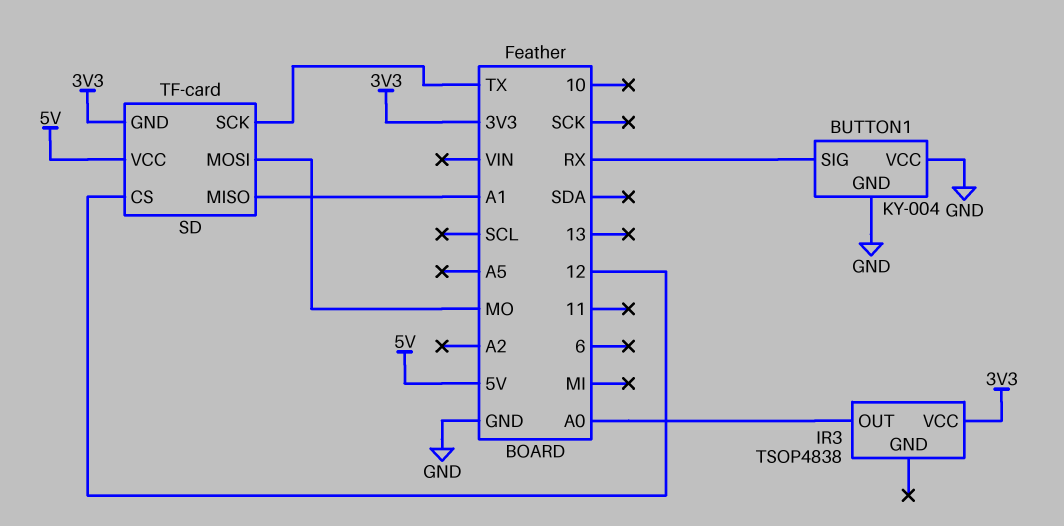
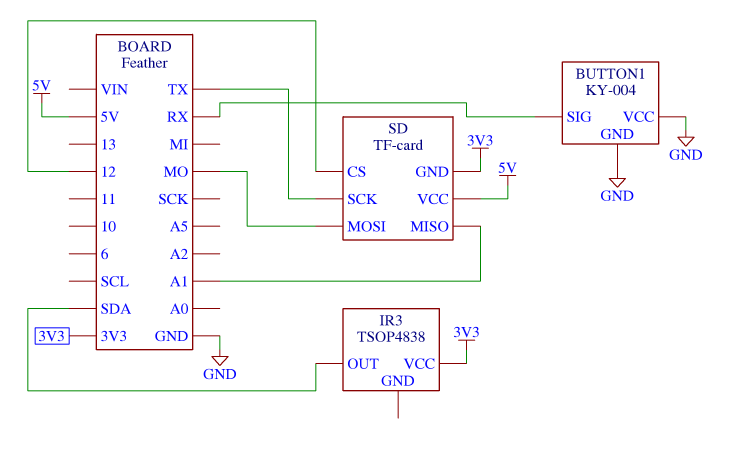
IR3 pin OUT: A0 -> SDA

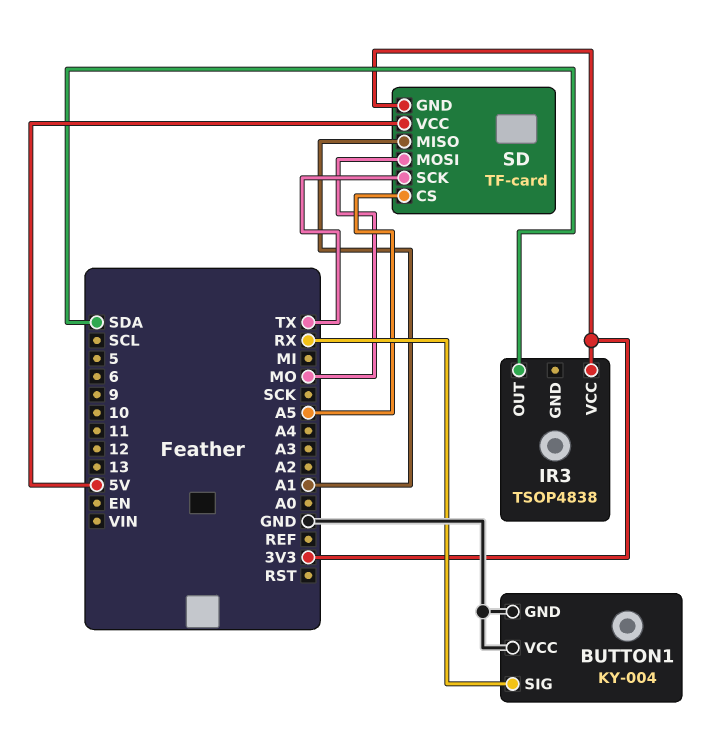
SD pin CS: 12 -> A5

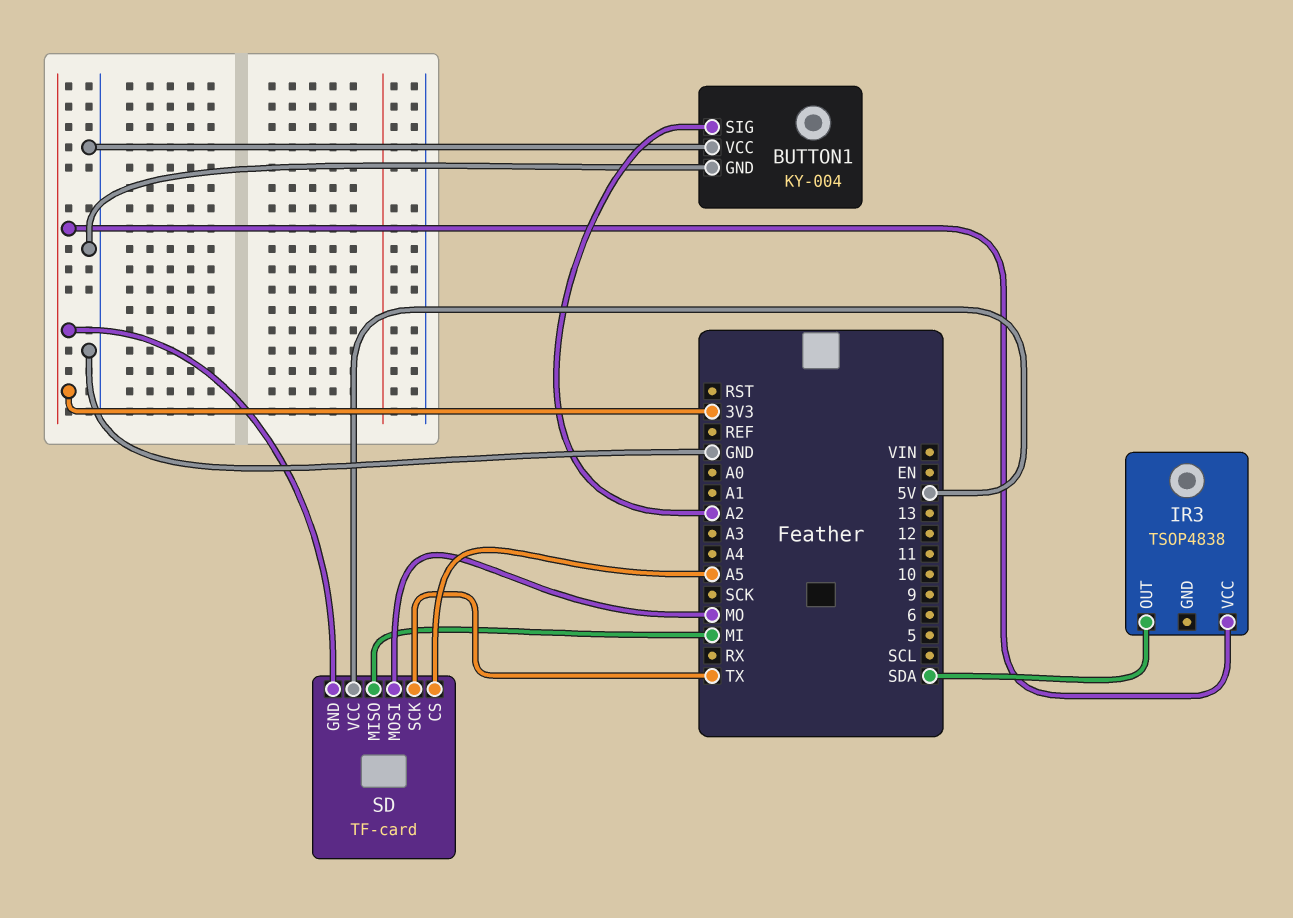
BUTTON1 pin SIG: RX -> A2
SD pin MISO: A1 -> MI

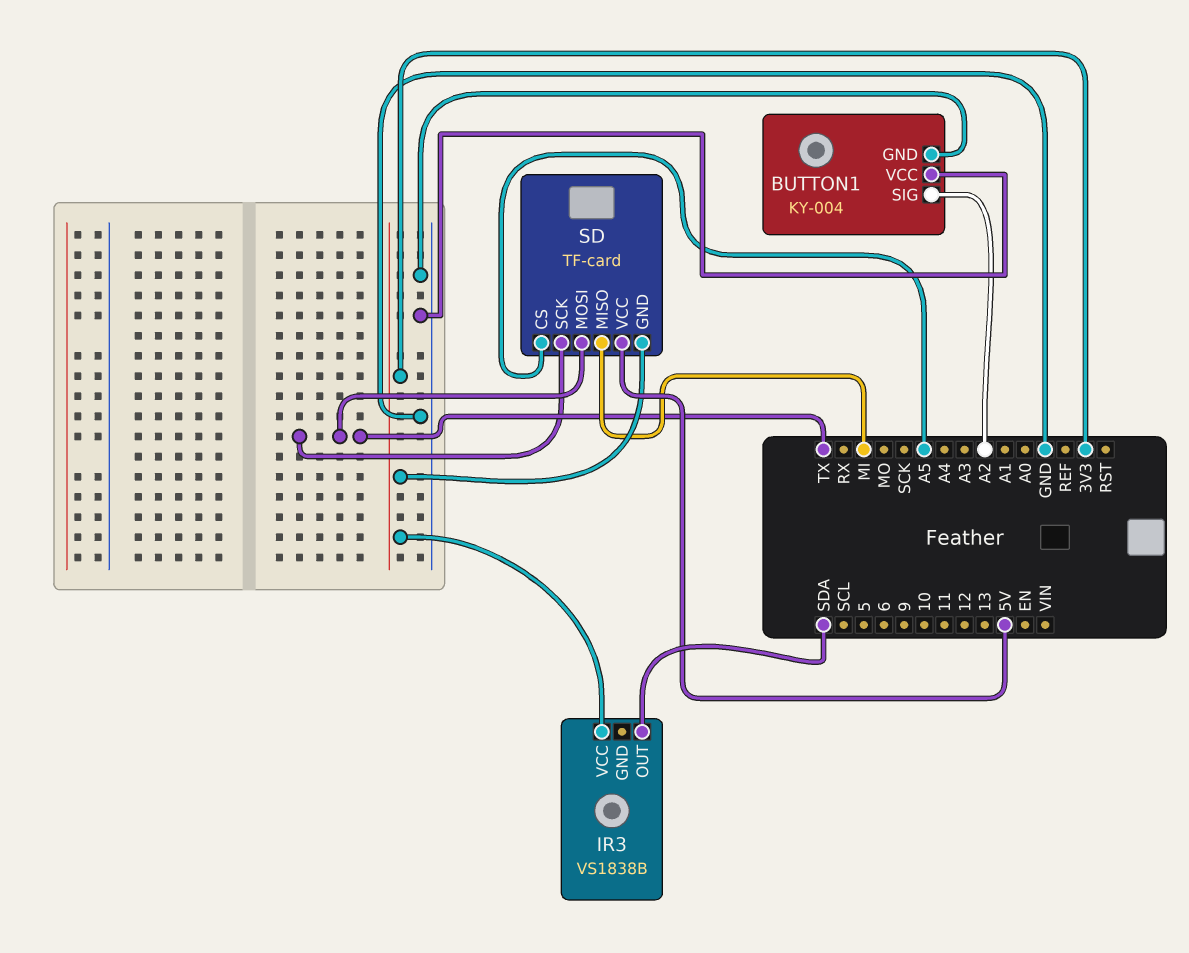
IR3: TSOP4838 -> VS1838B
SD pin MOSI: MO -> TX

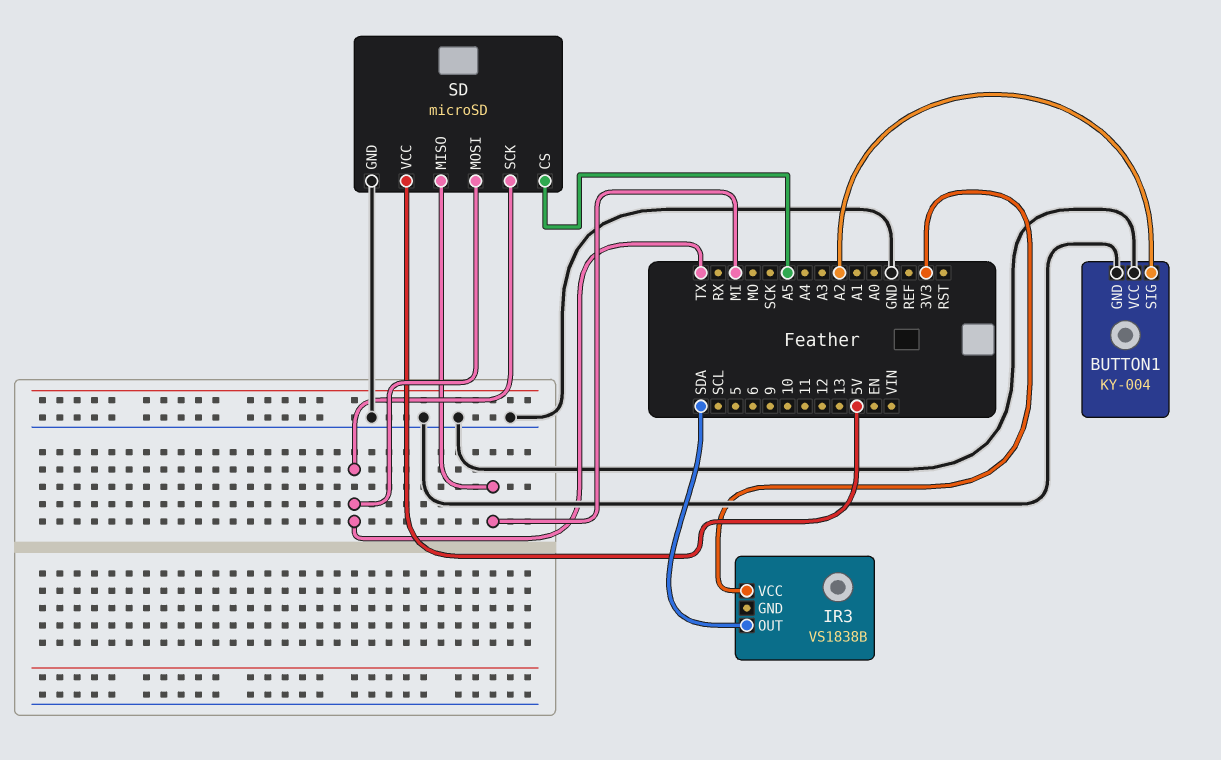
SD: TF-card -> microSD
SD pin GND: 3V3 -> GND

